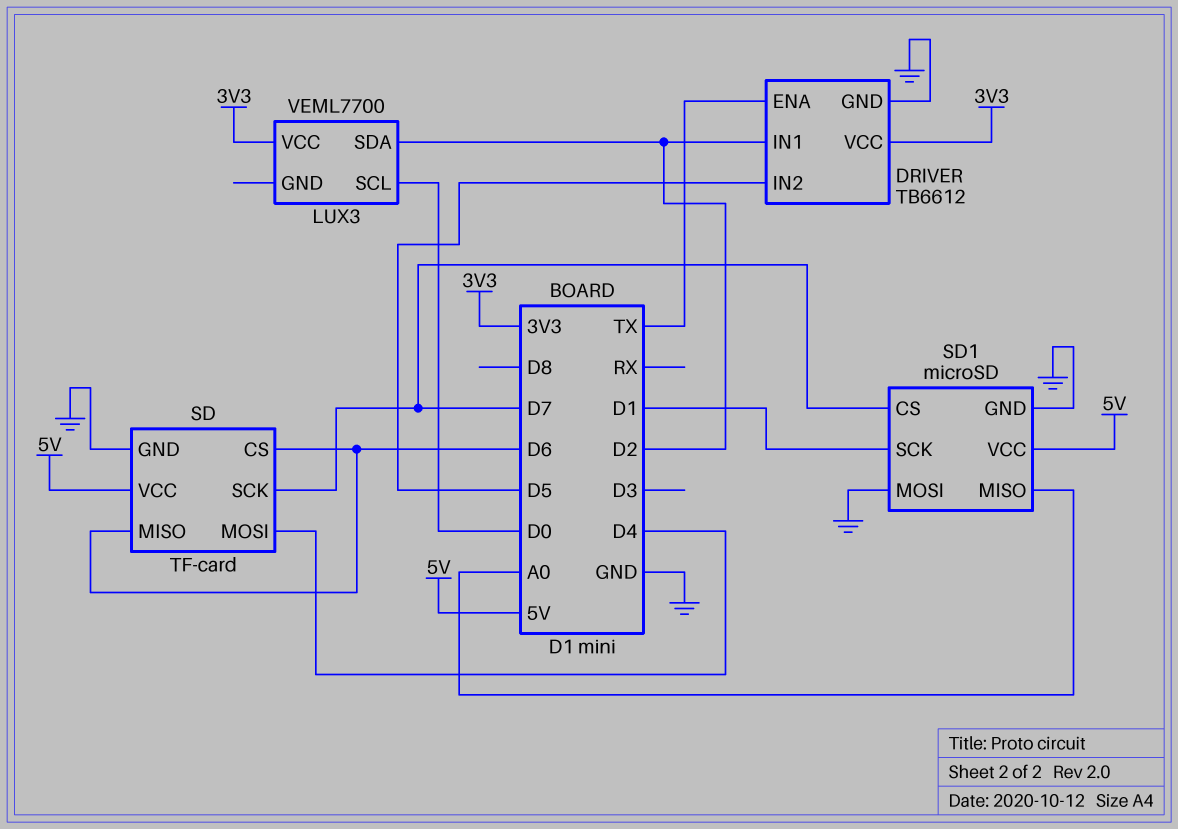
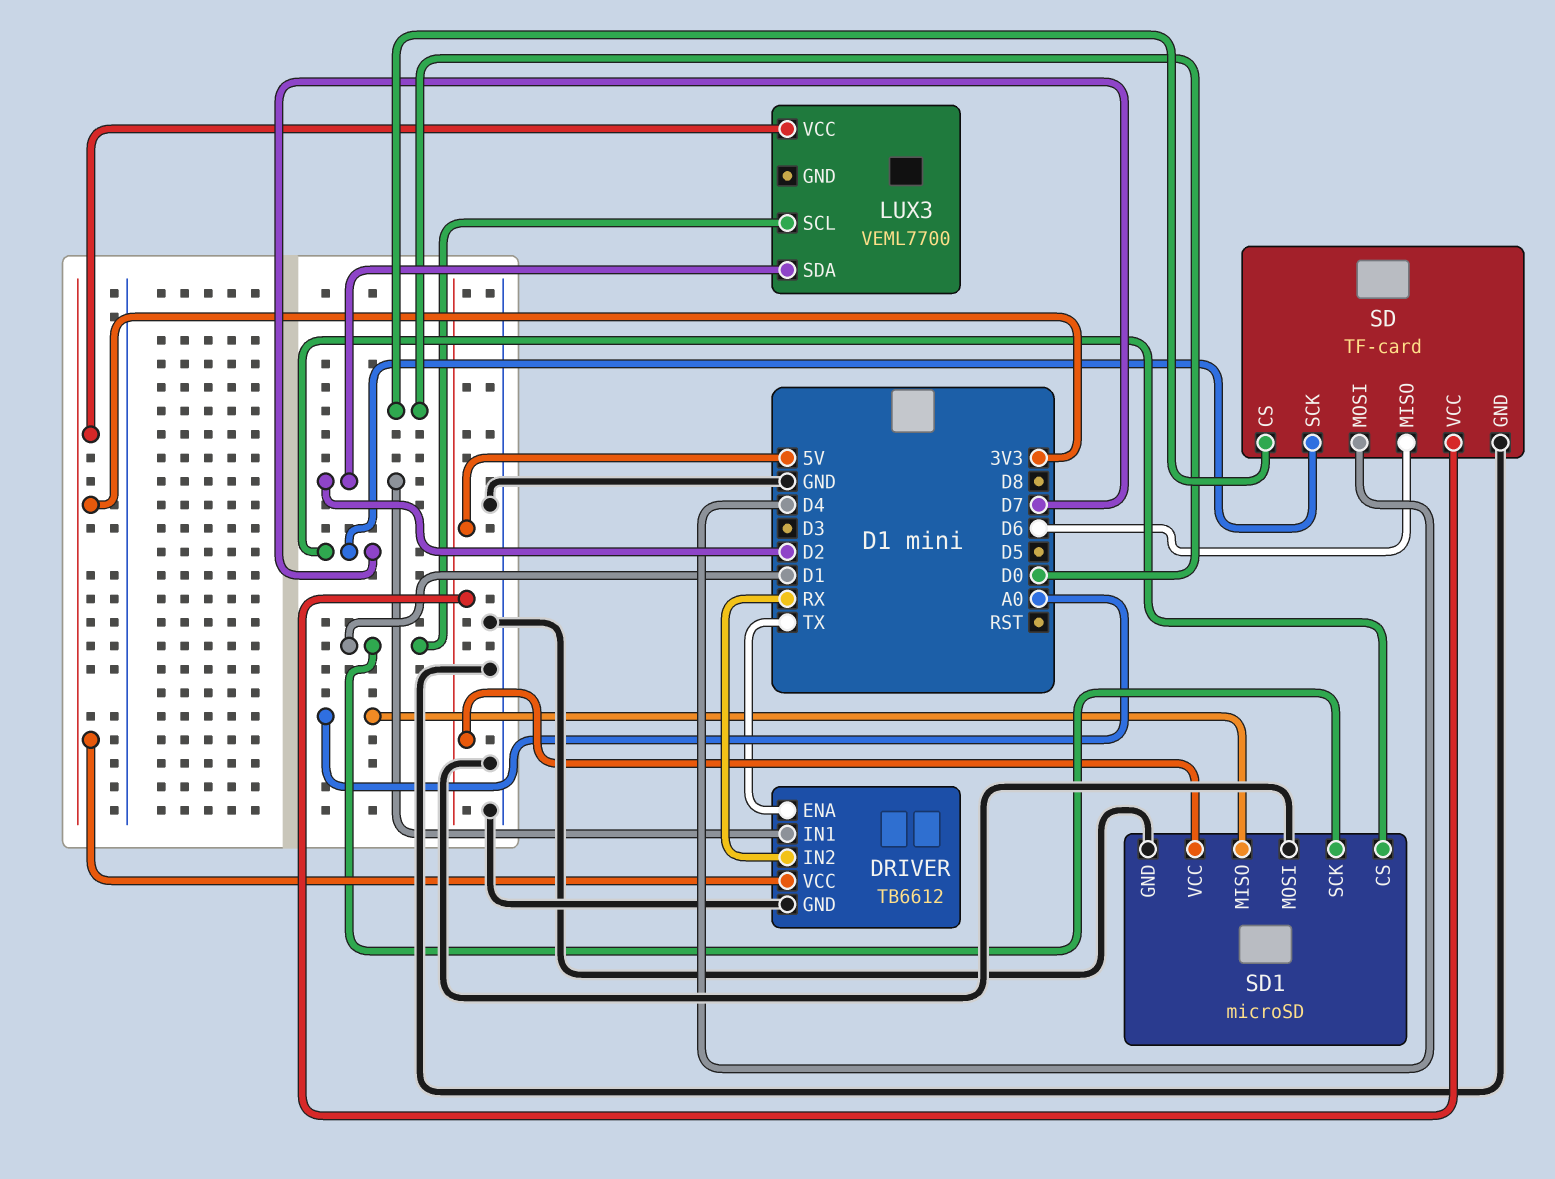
DRIVER pin IN2: D5 -> RX
LUX3 pin SCL: D0 -> D1
SD pin CS: D6 -> D0

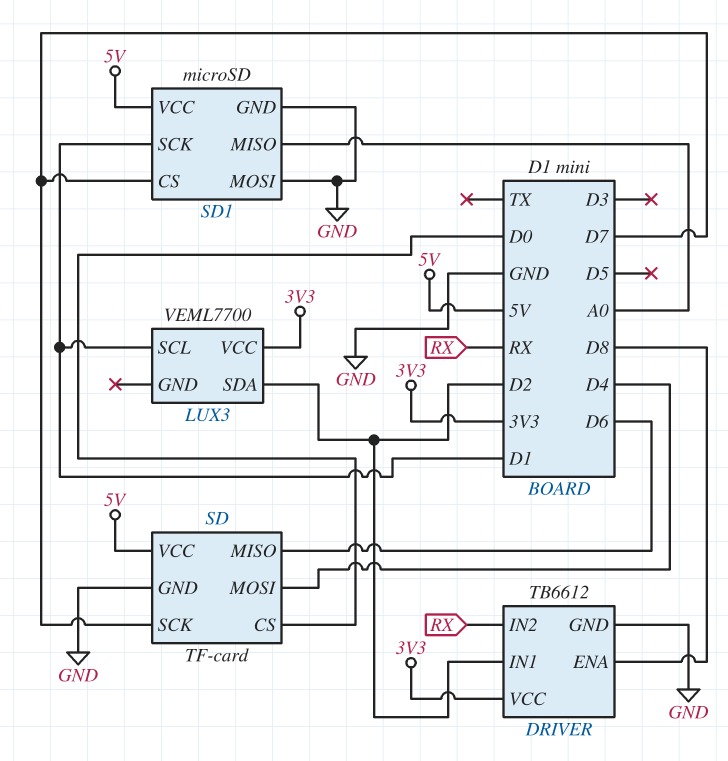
DRIVER pin ENA: TX -> D8

